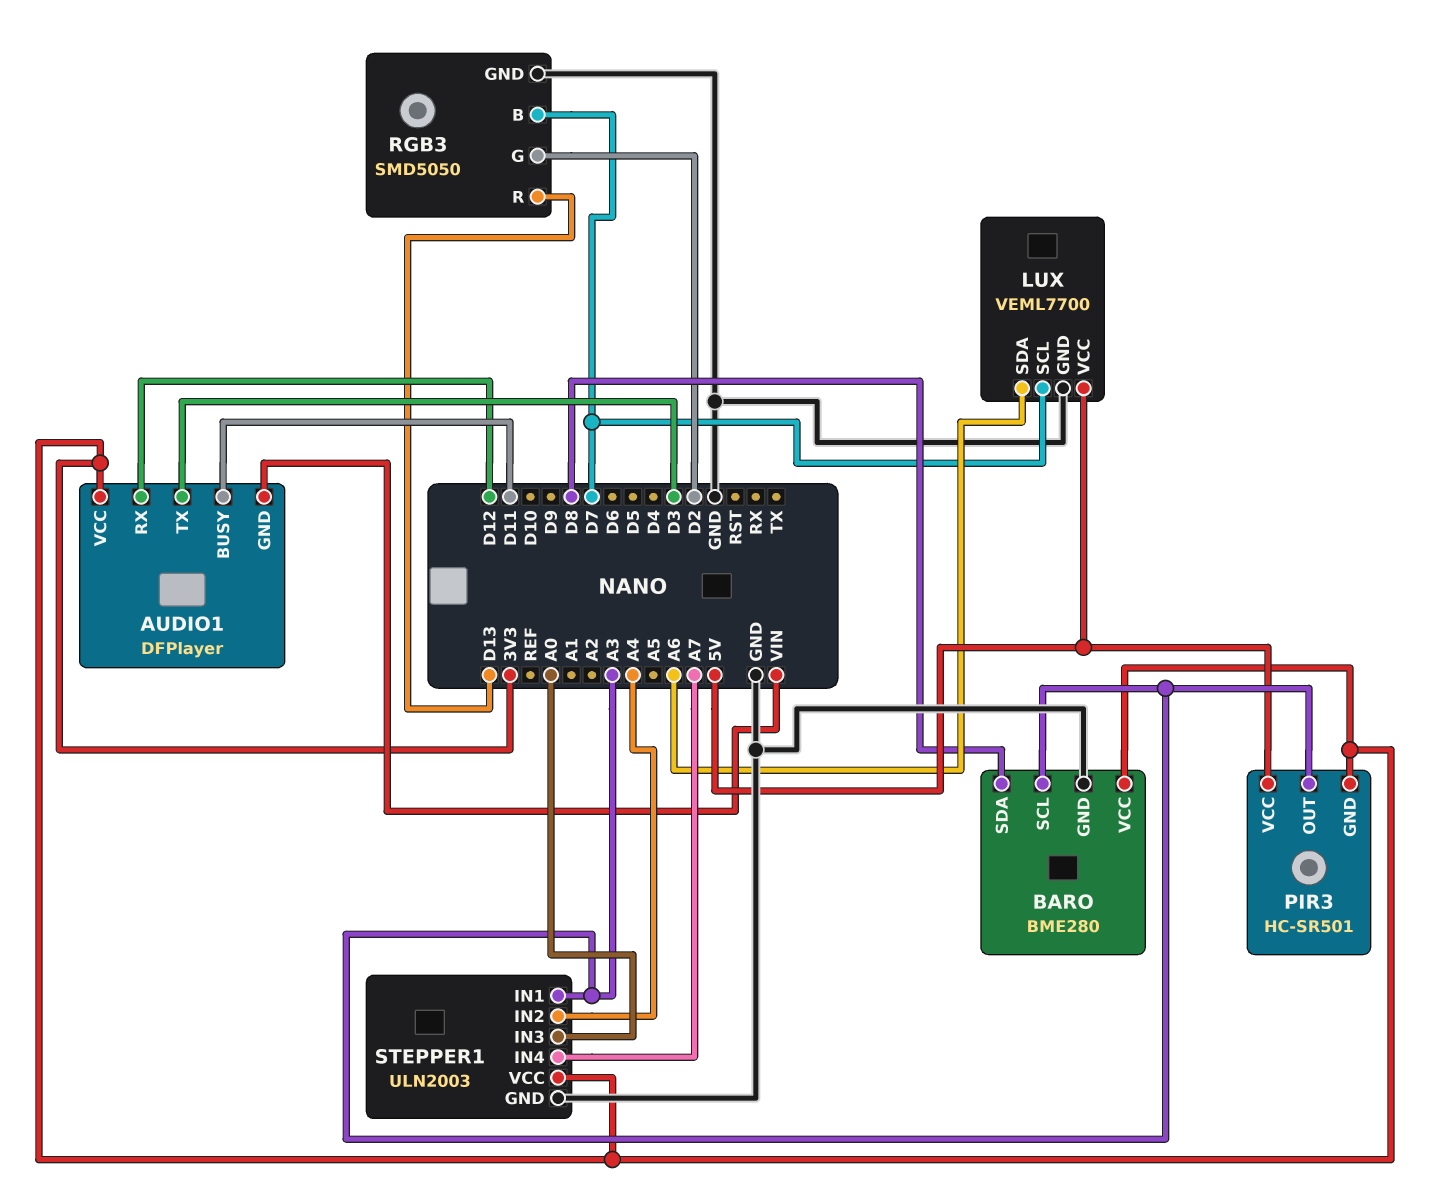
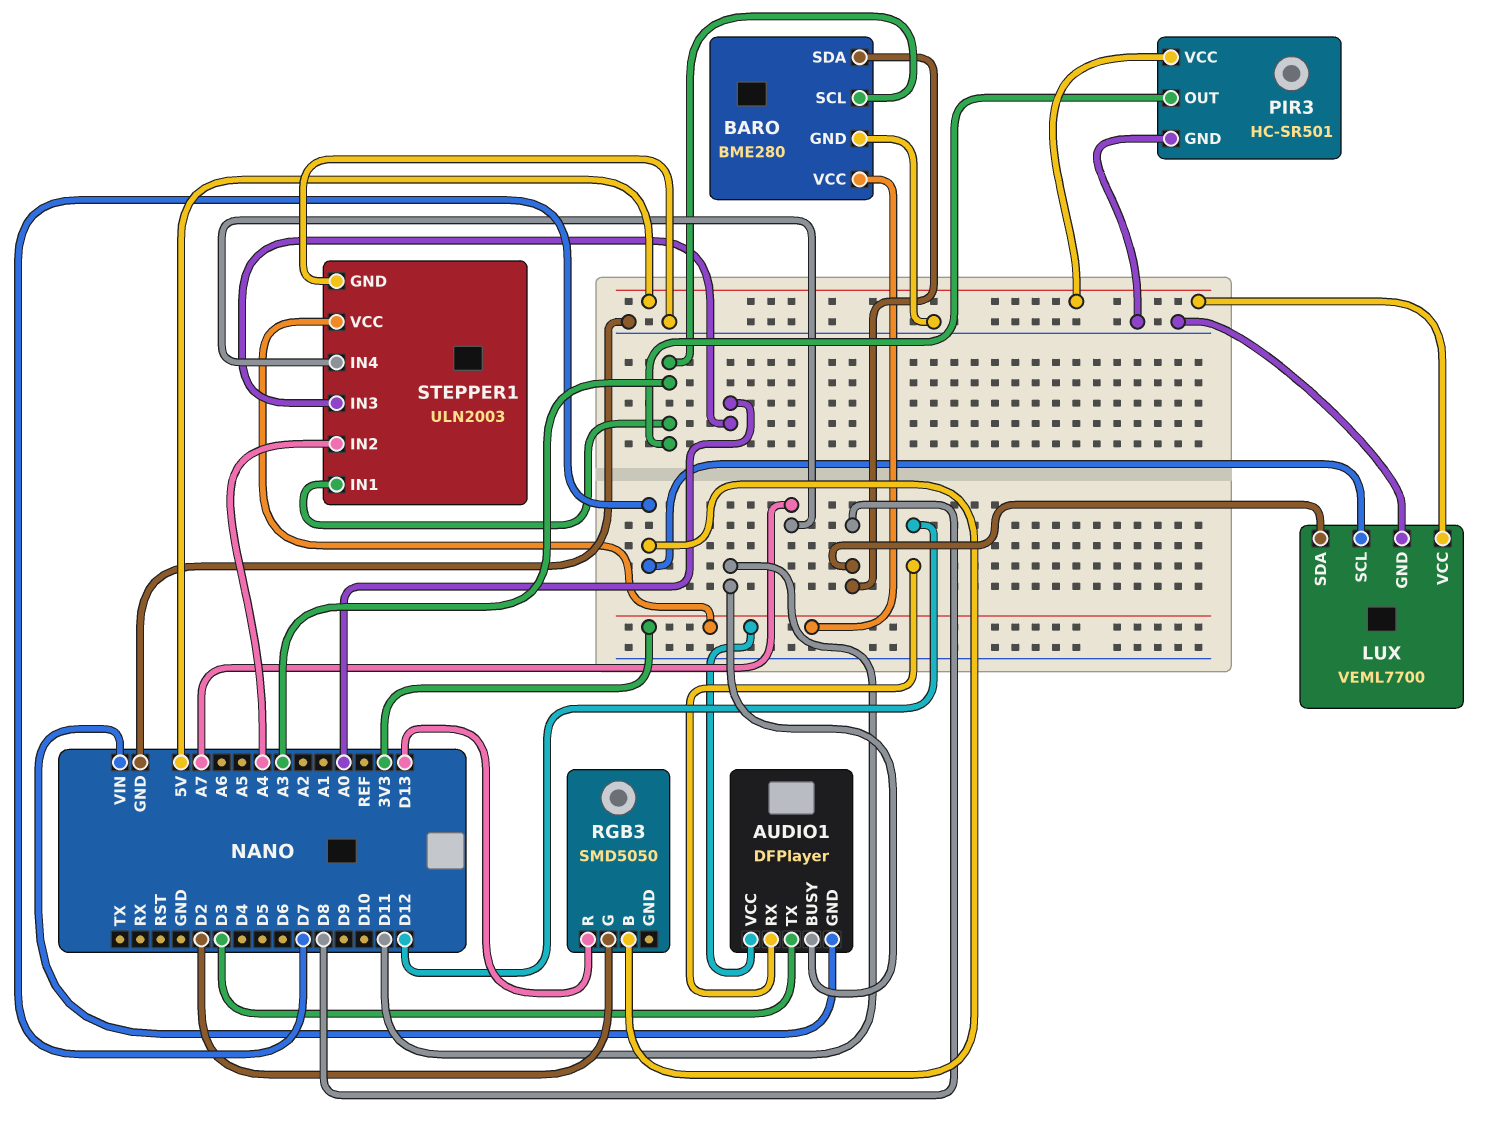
LUX pin SDA: A6 -> D8
PIR3 pin GND: 3V3 -> GND
RGB3 pin GND: GND -> none

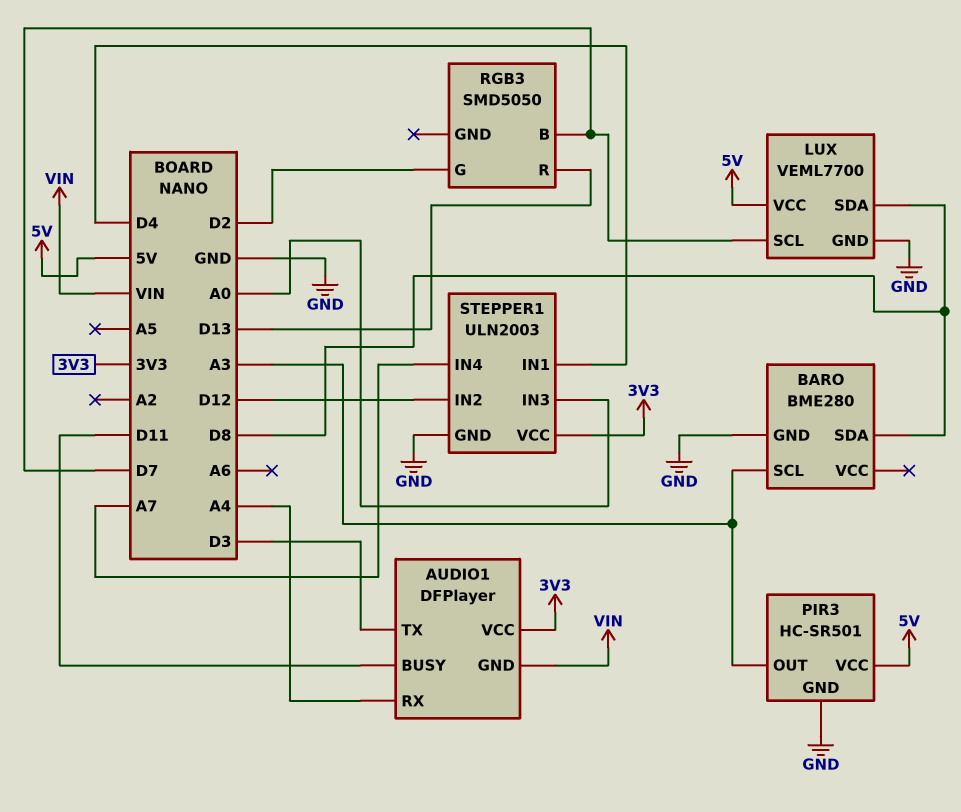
AUDIO1 pin RX: D12 -> A4
BARO pin VCC: 3V3 -> none
STEPPER1 pin IN1: A3 -> D4
STEPPER1 pin IN2: A4 -> D12

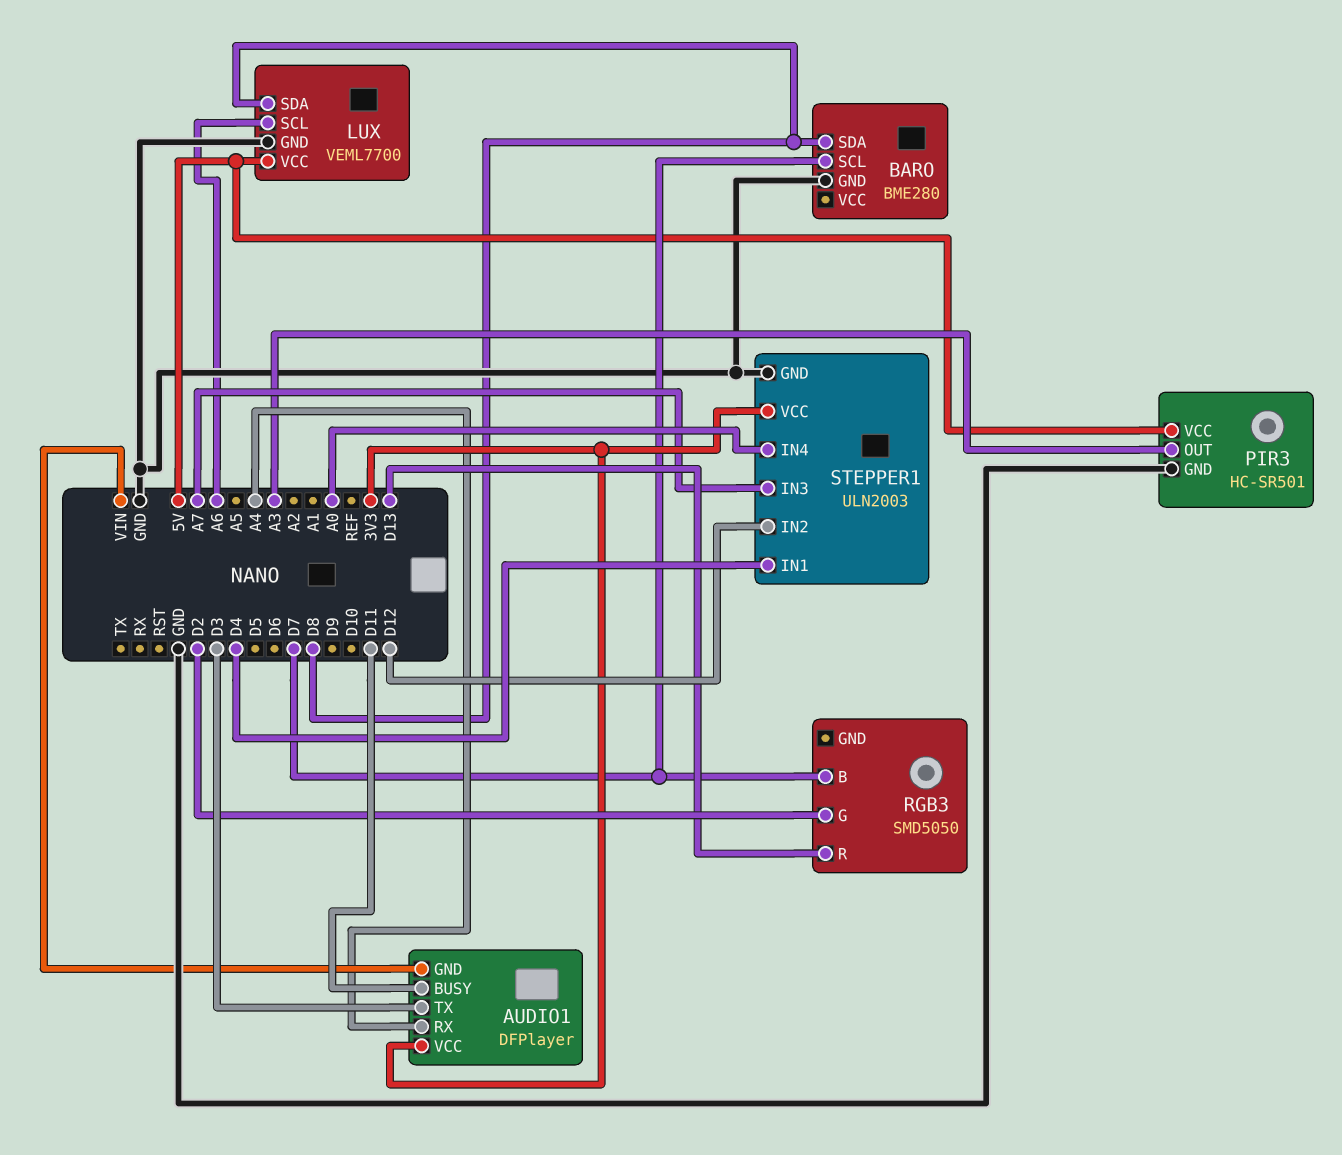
BARO pin SCL: A3 -> D7
LUX pin SCL: D7 -> A6
STEPPER1 pin IN3: A0 -> A7
STEPPER1 pin IN4: A7 -> A0

